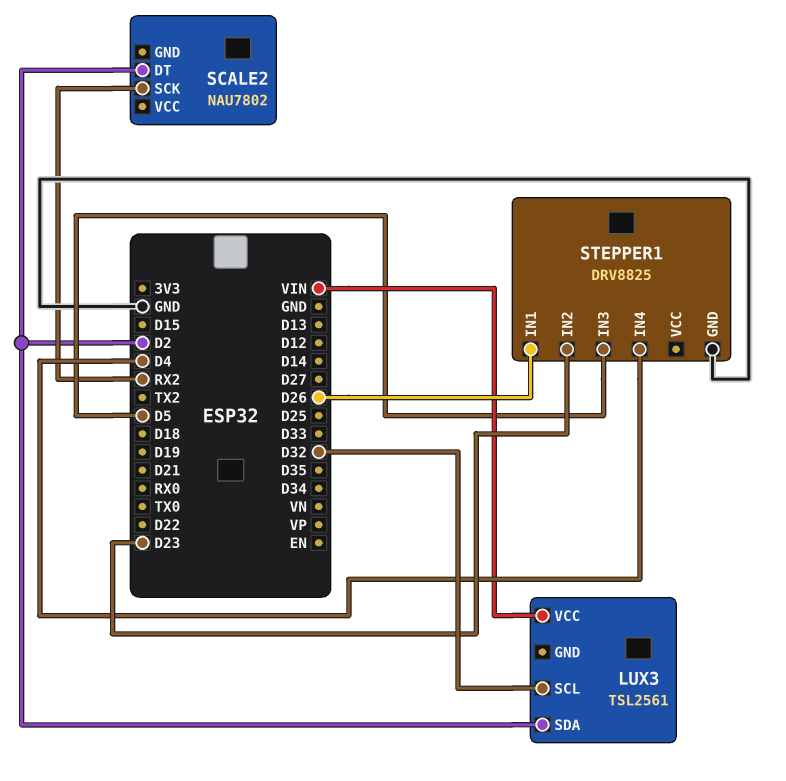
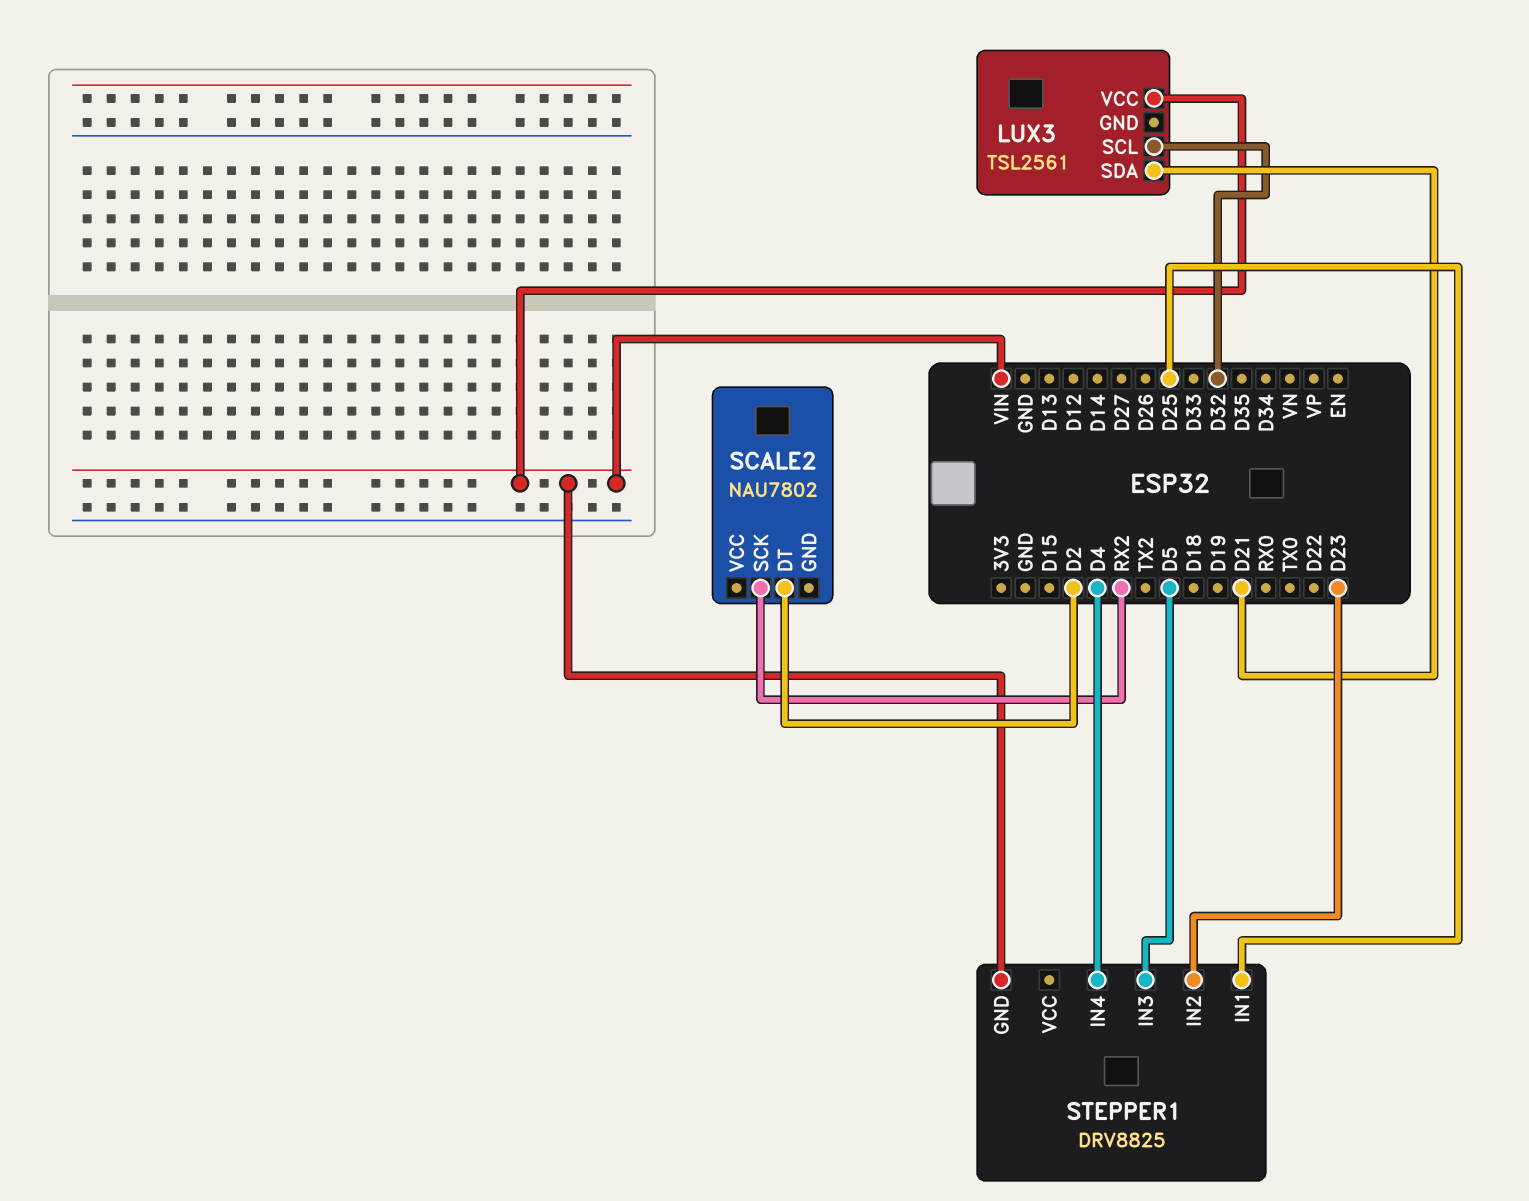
LUX3 pin SDA: D2 -> D21
STEPPER1 pin GND: GND -> VIN
STEPPER1 pin IN1: D26 -> D25

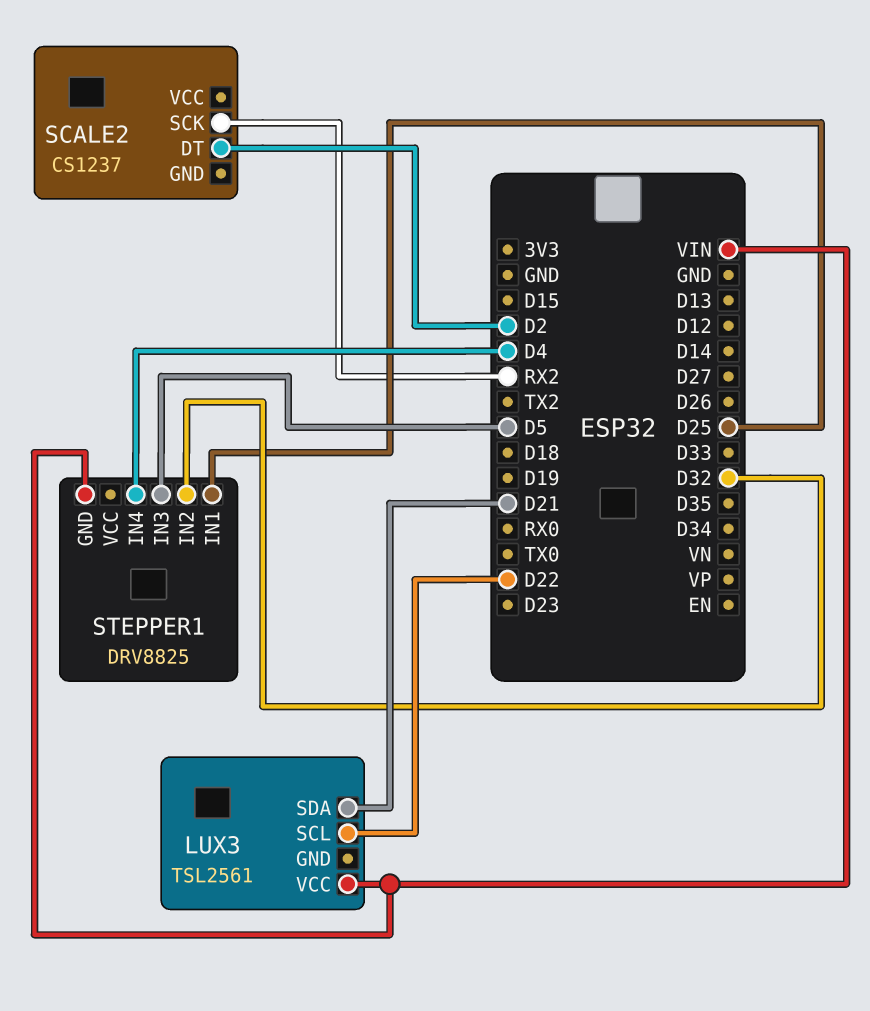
LUX3 pin SCL: D32 -> D22
SCALE2: NAU7802 -> CS1237
STEPPER1 pin IN2: D23 -> D32

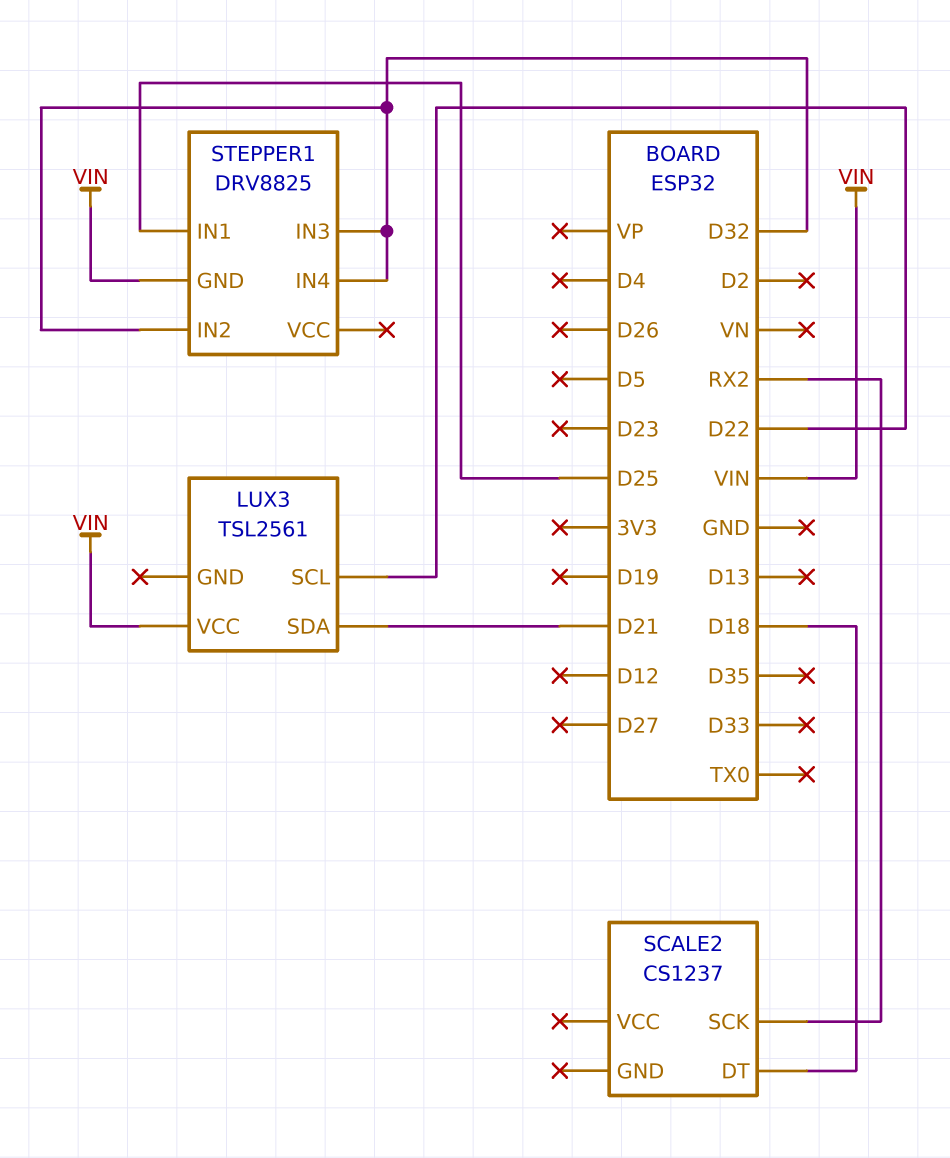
SCALE2 pin DT: D2 -> D18
STEPPER1 pin IN3: D5 -> D32
STEPPER1 pin IN4: D4 -> D32

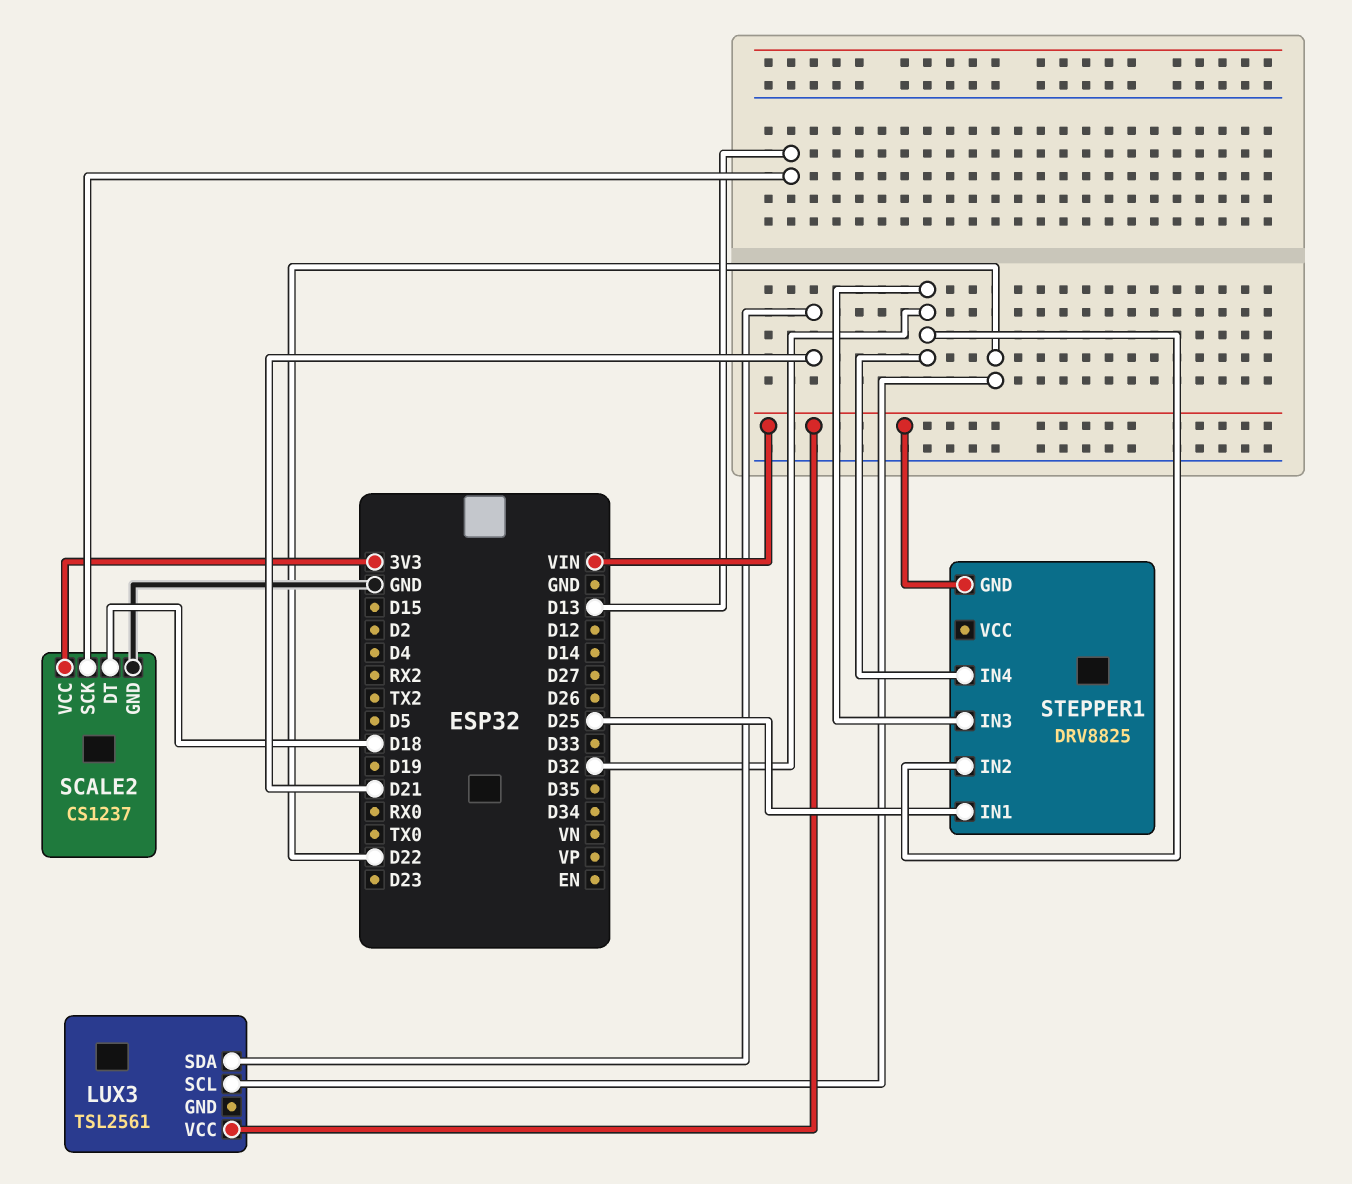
SCALE2 pin GND: none -> GND
SCALE2 pin SCK: RX2 -> D13
SCALE2 pin VCC: none -> 3V3

